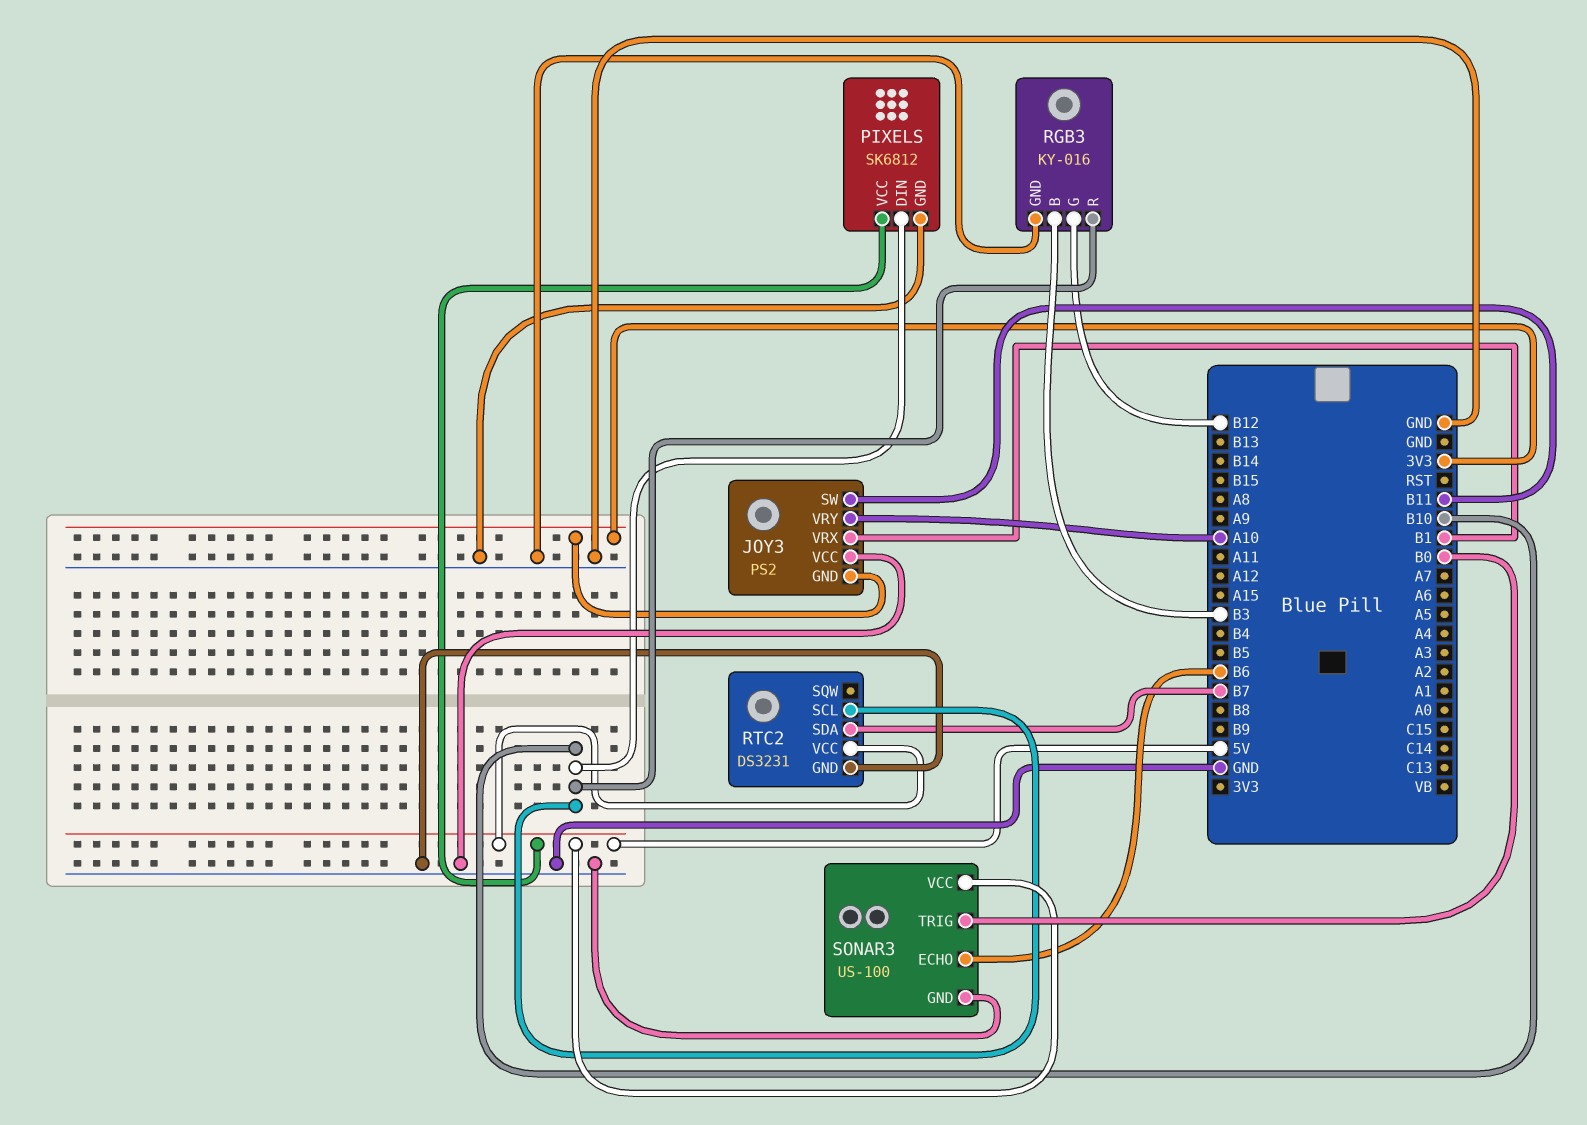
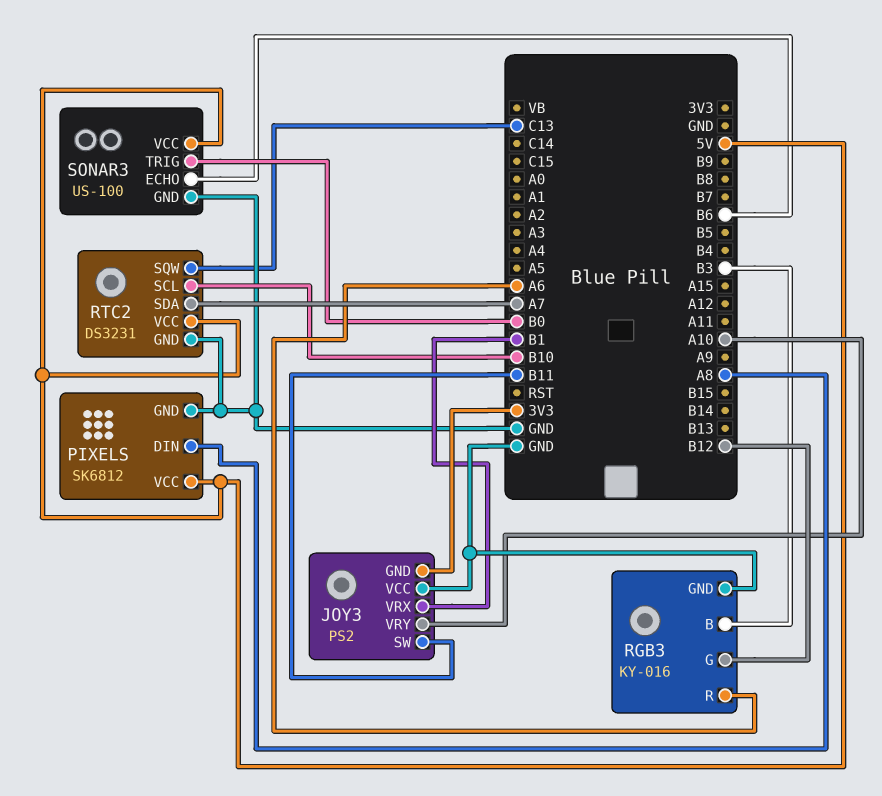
PIXELS pin DIN: B10 -> A8
RGB3 pin R: B10 -> A6
RTC2 pin SDA: B7 -> A7
RTC2 pin SQW: none -> C13

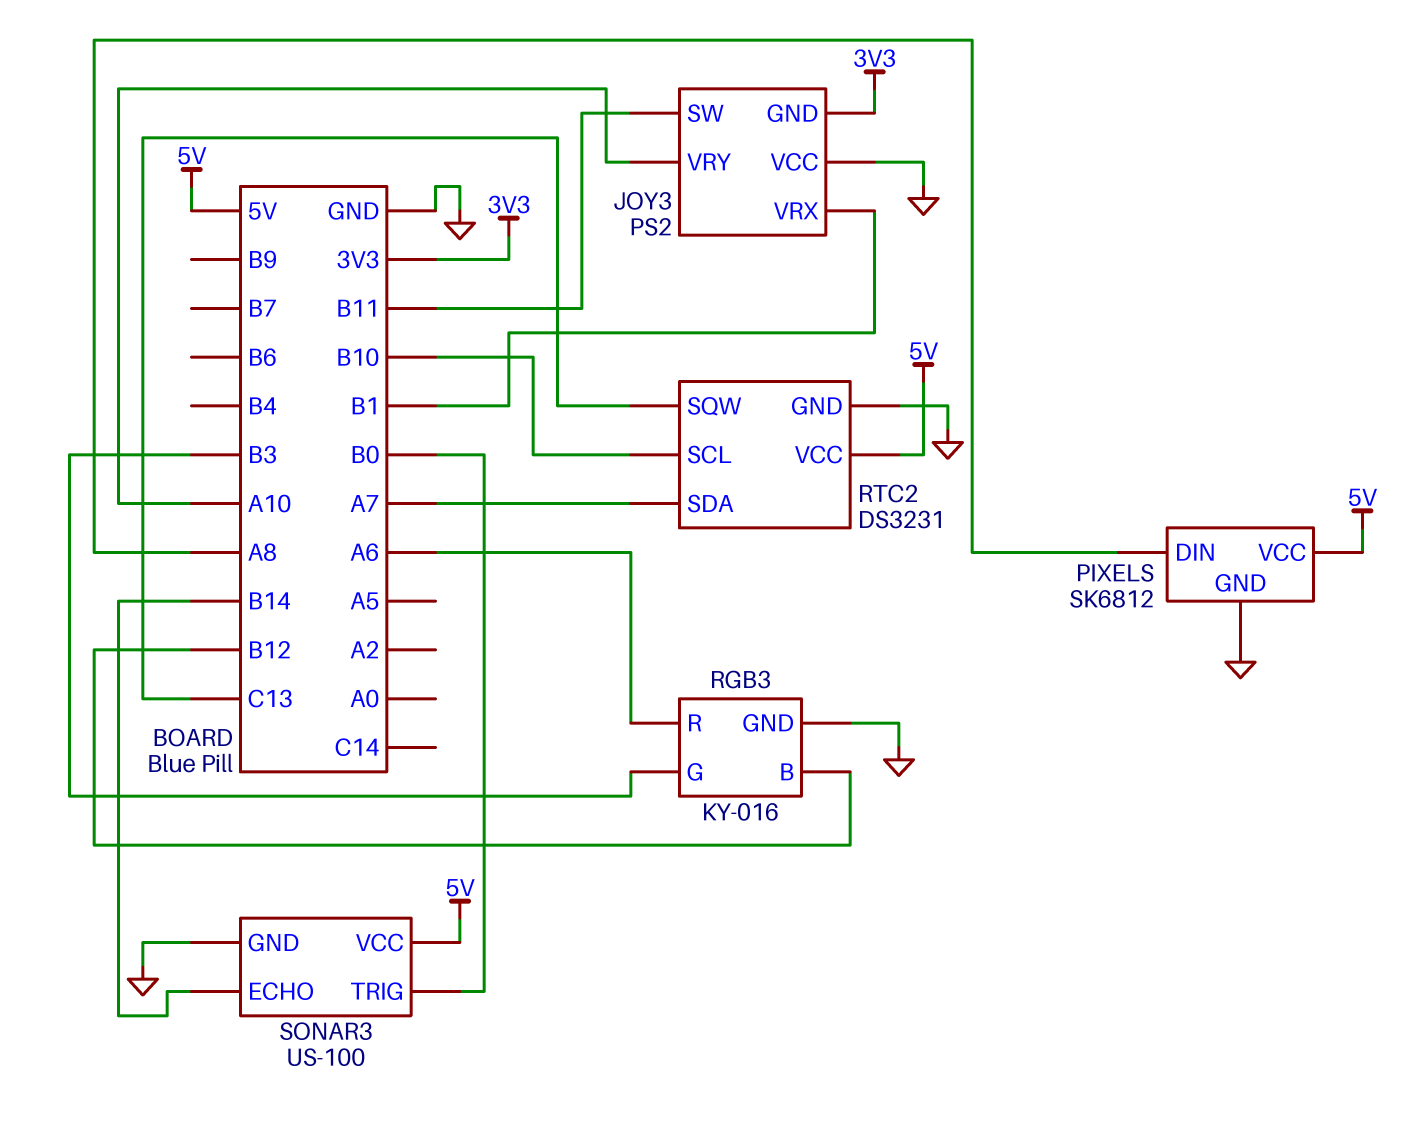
RGB3 pin B: B3 -> B12
RGB3 pin G: B12 -> B3
SONAR3 pin ECHO: B6 -> B14

